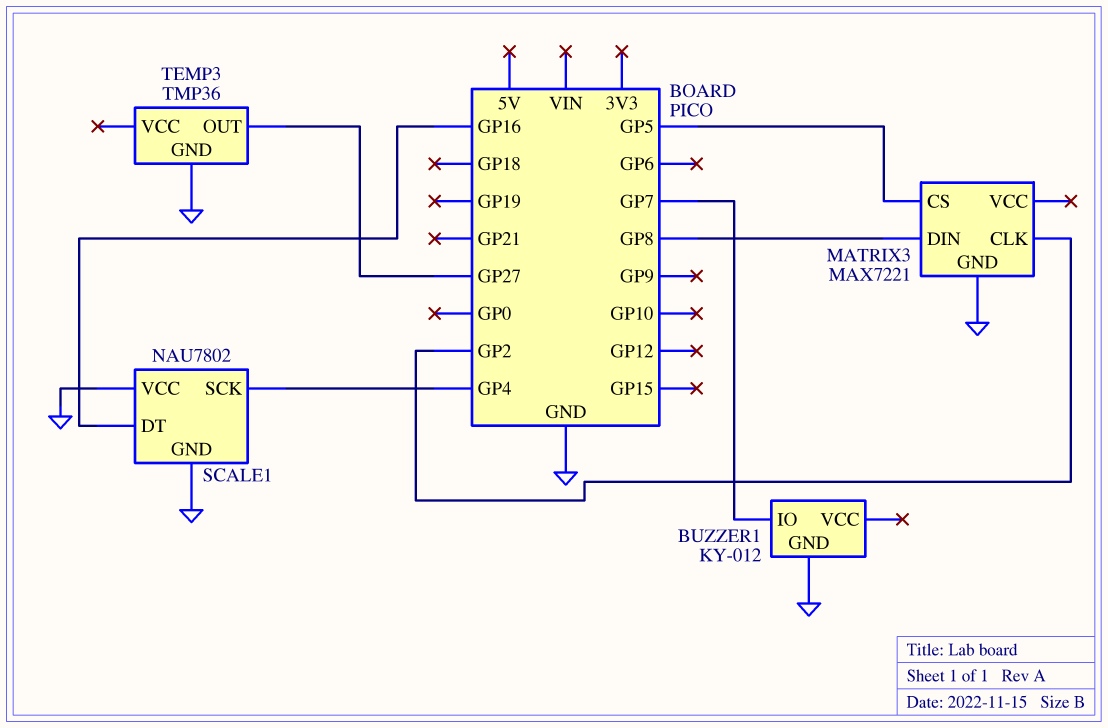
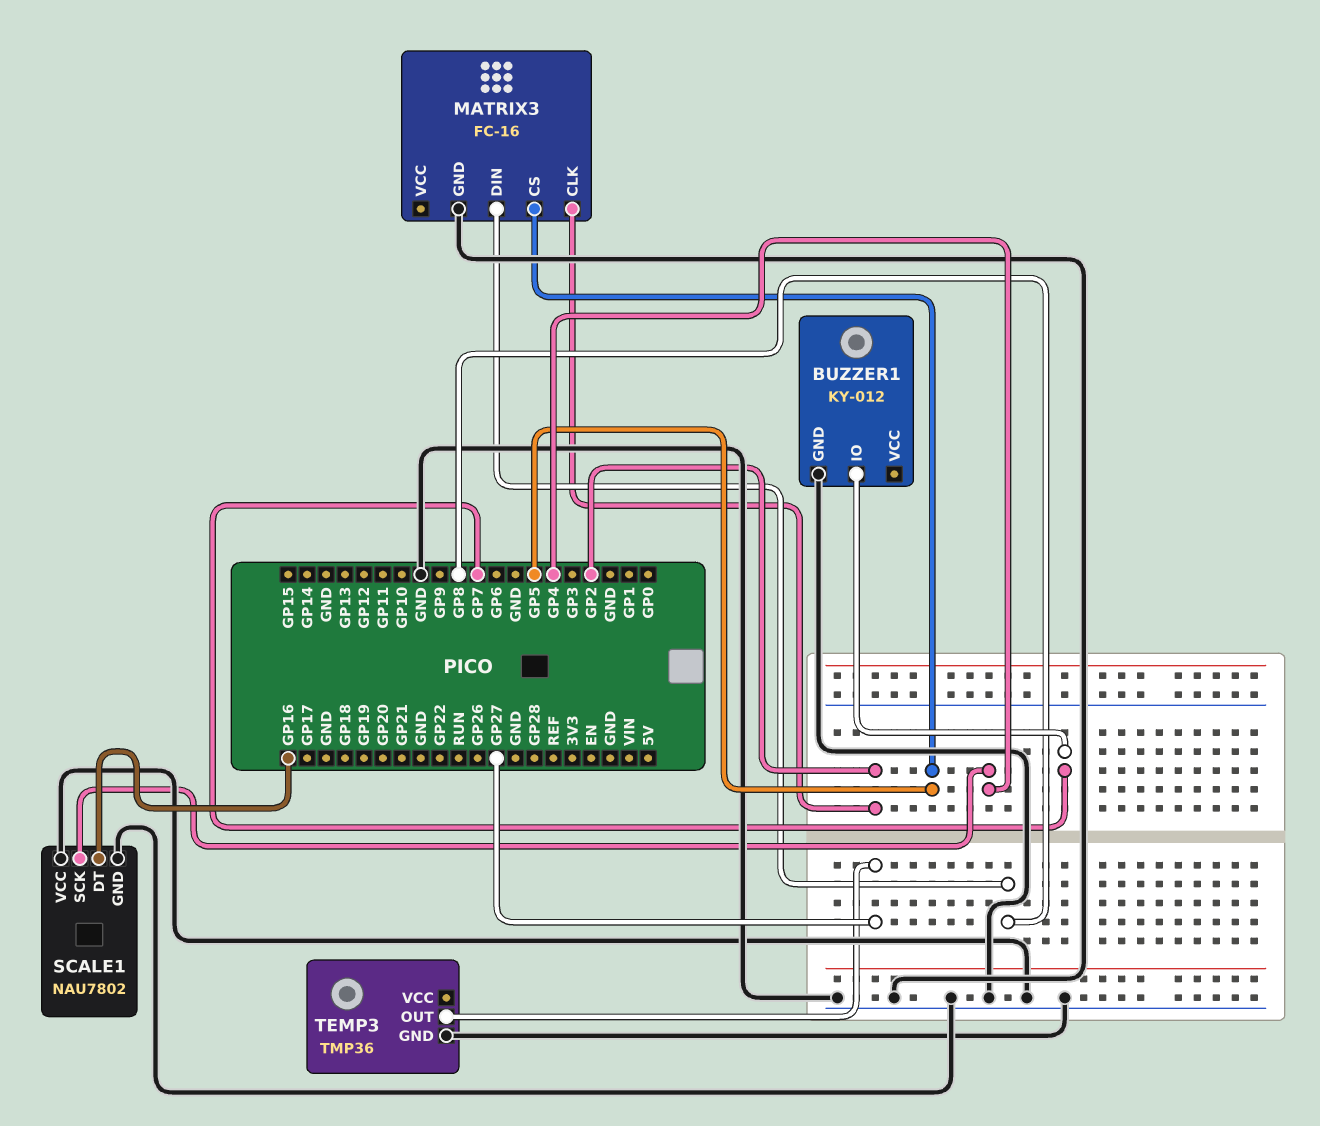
MATRIX3: MAX7221 -> FC-16

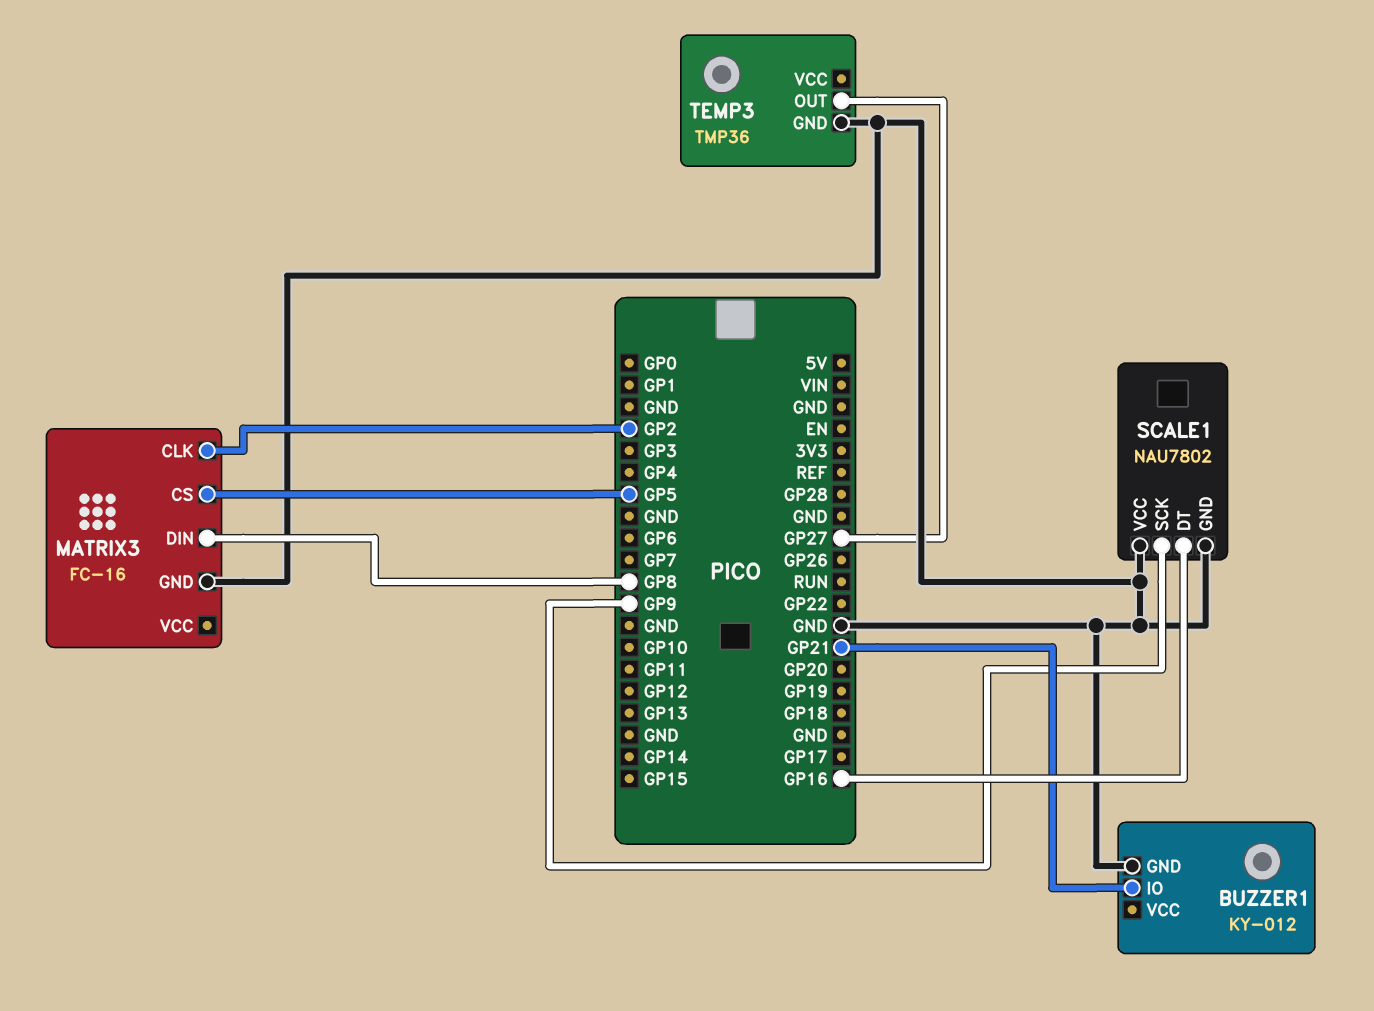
BUZZER1 pin IO: GP7 -> GP21
SCALE1 pin SCK: GP4 -> GP9

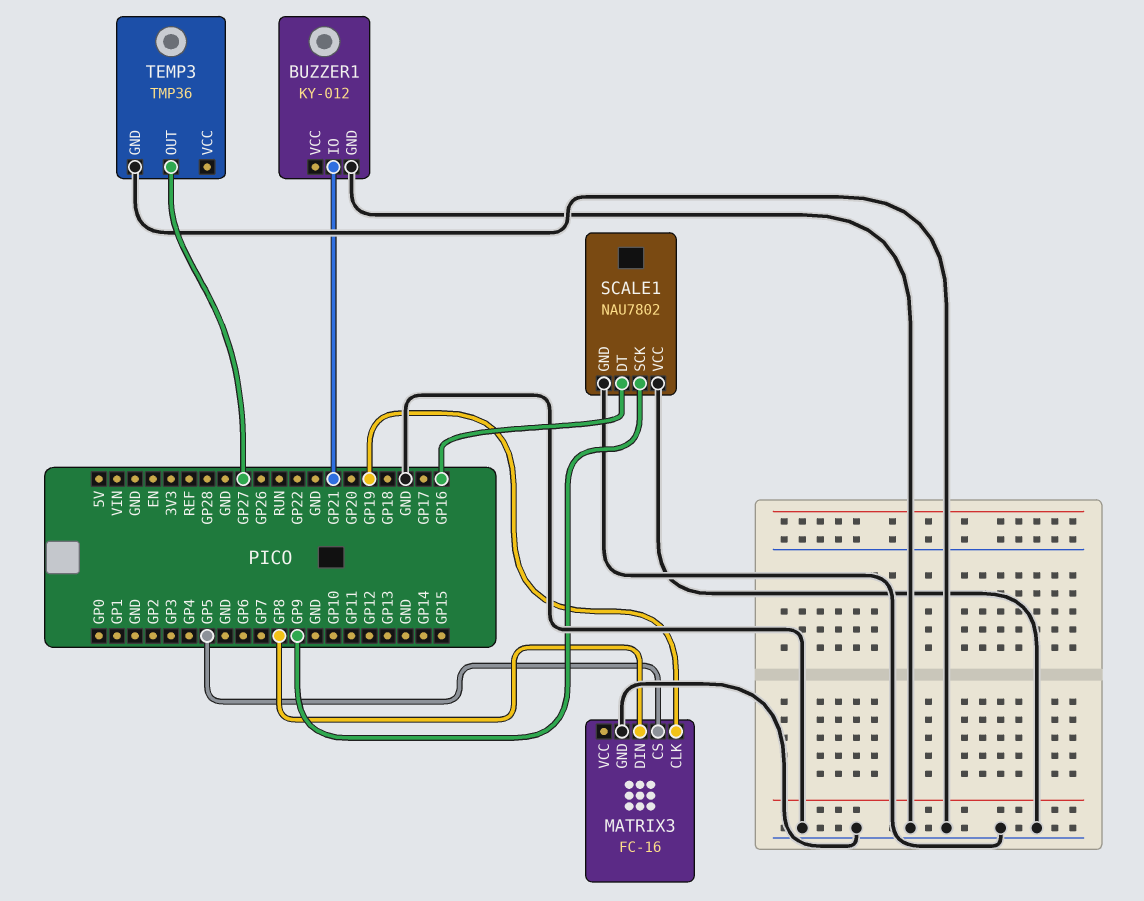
MATRIX3 pin CLK: GP2 -> GP19

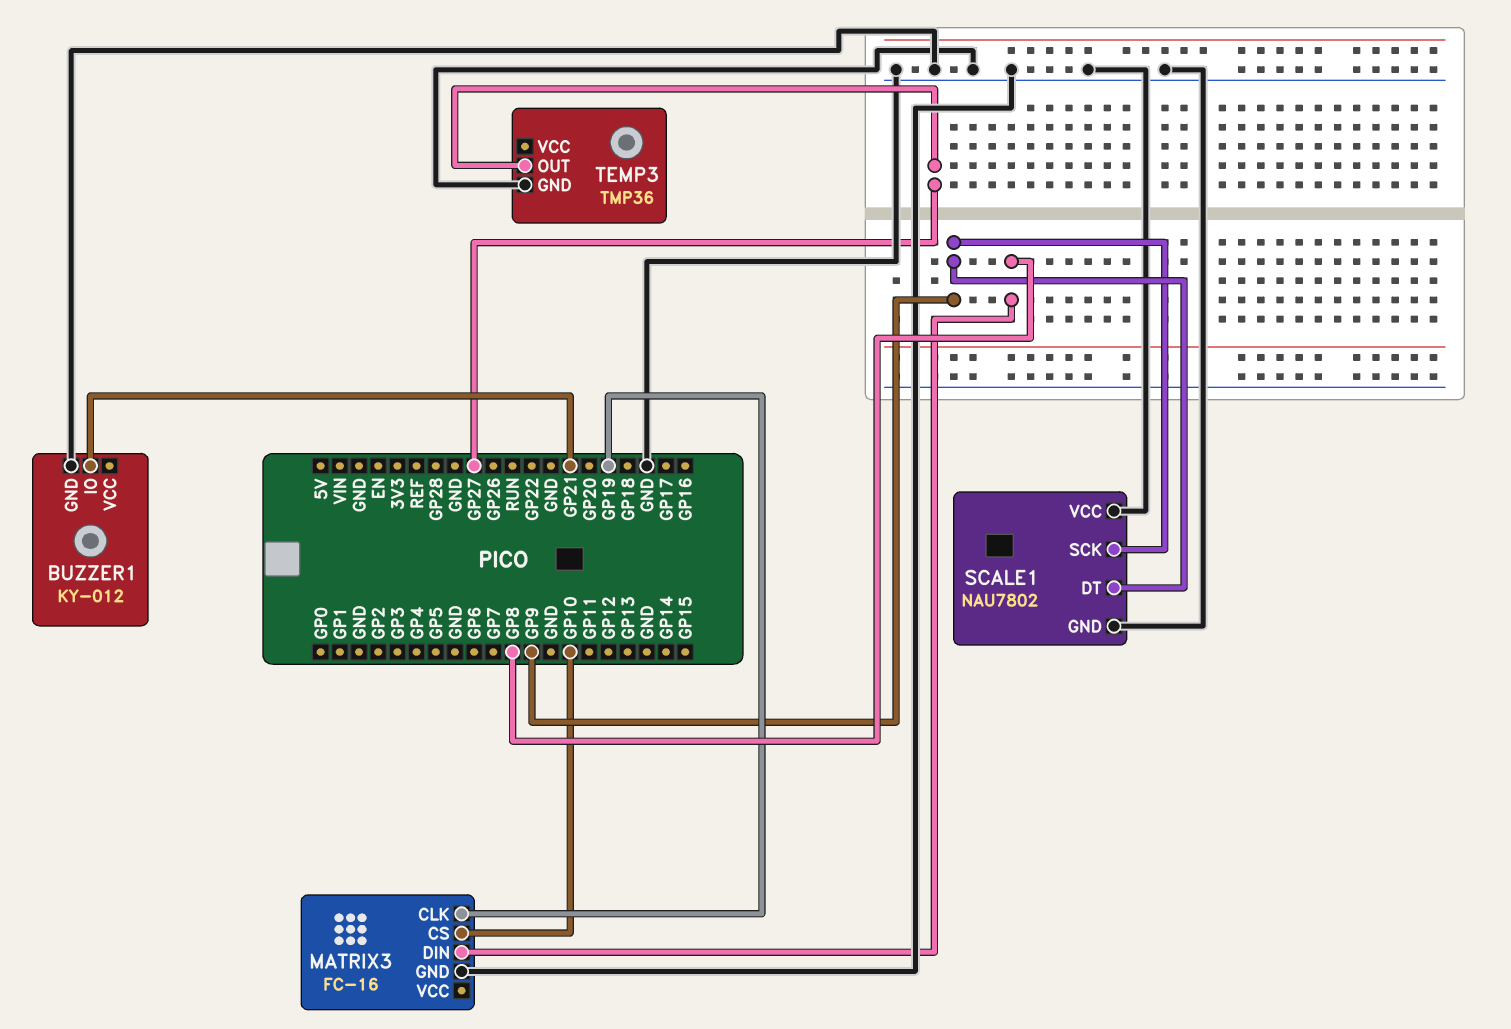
MATRIX3 pin CS: GP5 -> GP10
SCALE1 pin DT: GP16 -> GP9

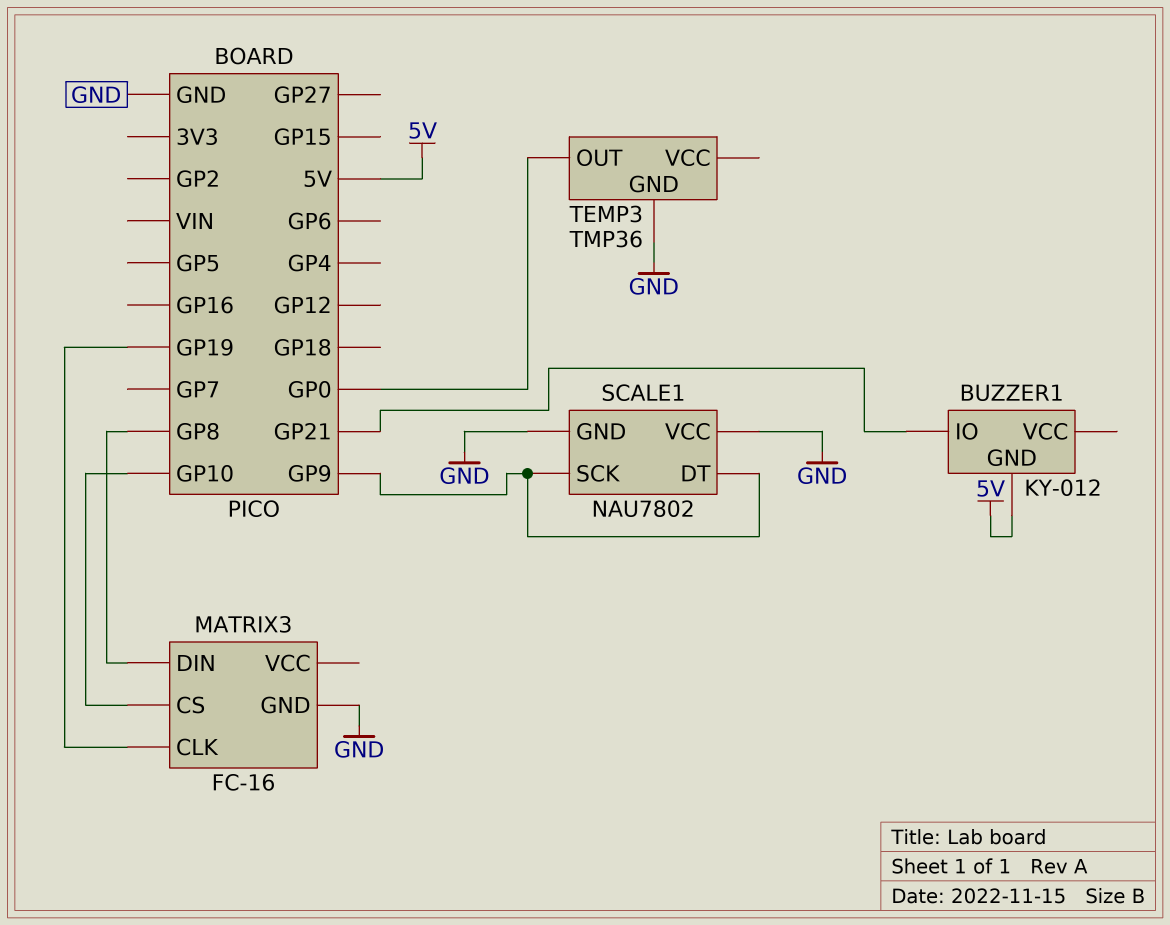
BUZZER1 pin GND: GND -> 5V
TEMP3 pin OUT: GP27 -> GP0

